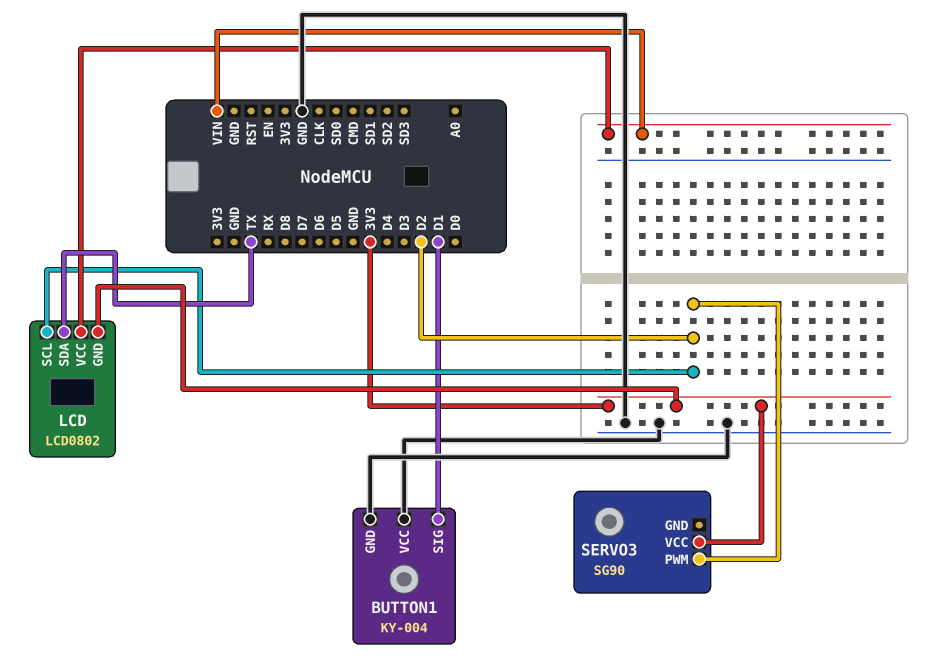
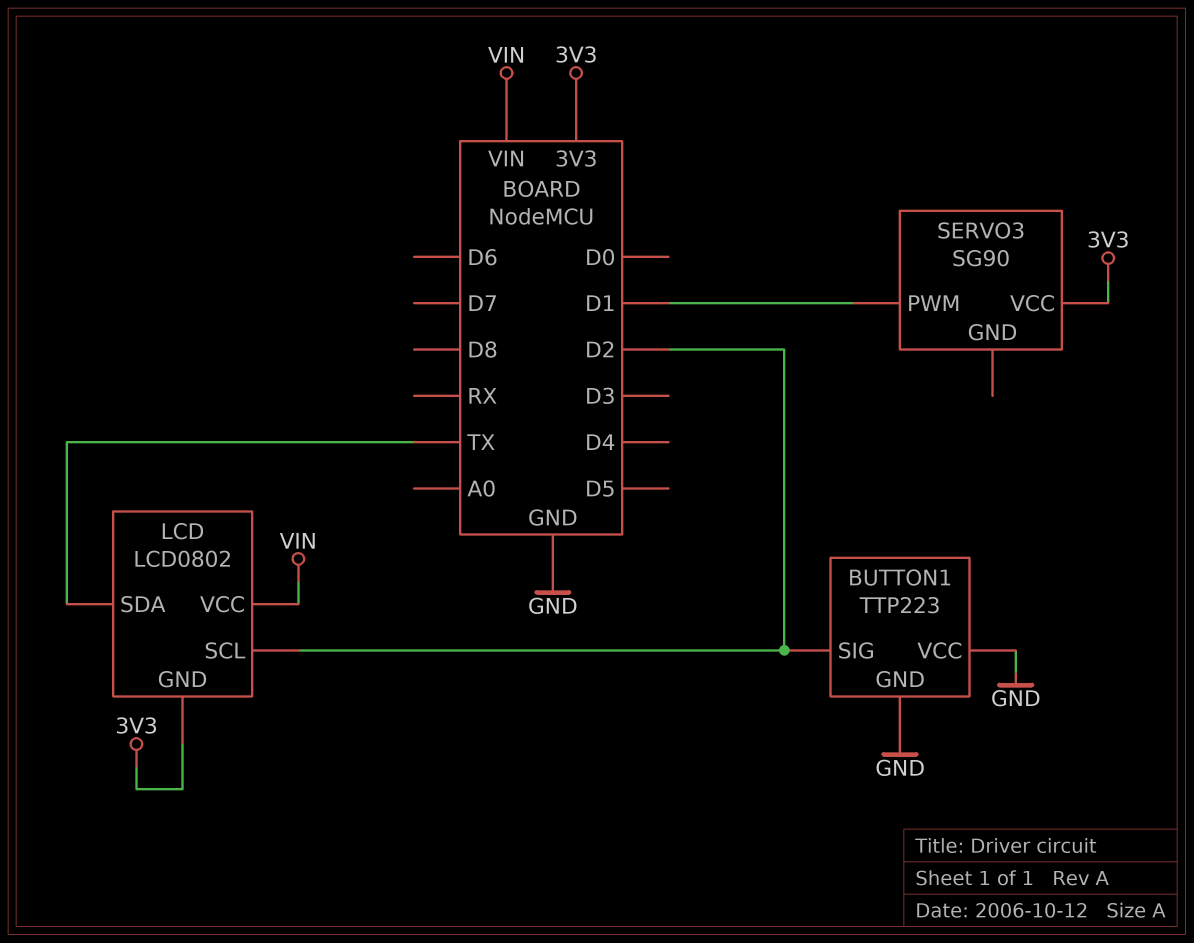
BUTTON1: KY-004 -> TTP223
BUTTON1 pin SIG: D1 -> D2
SERVO3 pin PWM: D2 -> D1

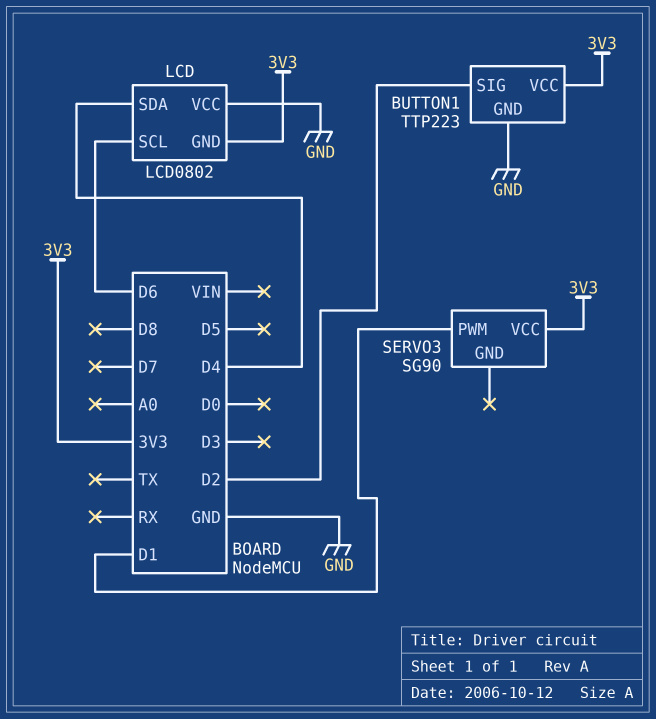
BUTTON1 pin VCC: GND -> 3V3
LCD pin SCL: D2 -> D6
LCD pin SDA: TX -> D4
LCD pin VCC: VIN -> GND

